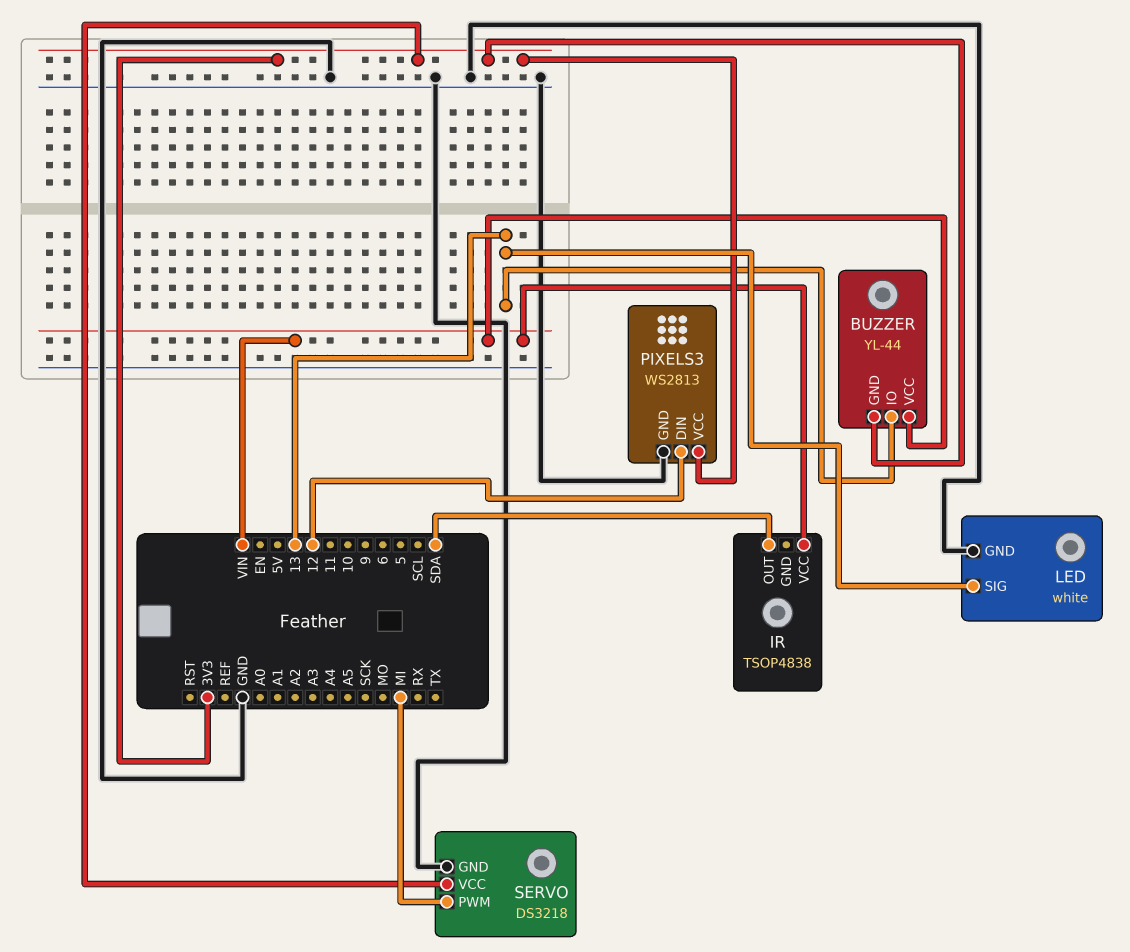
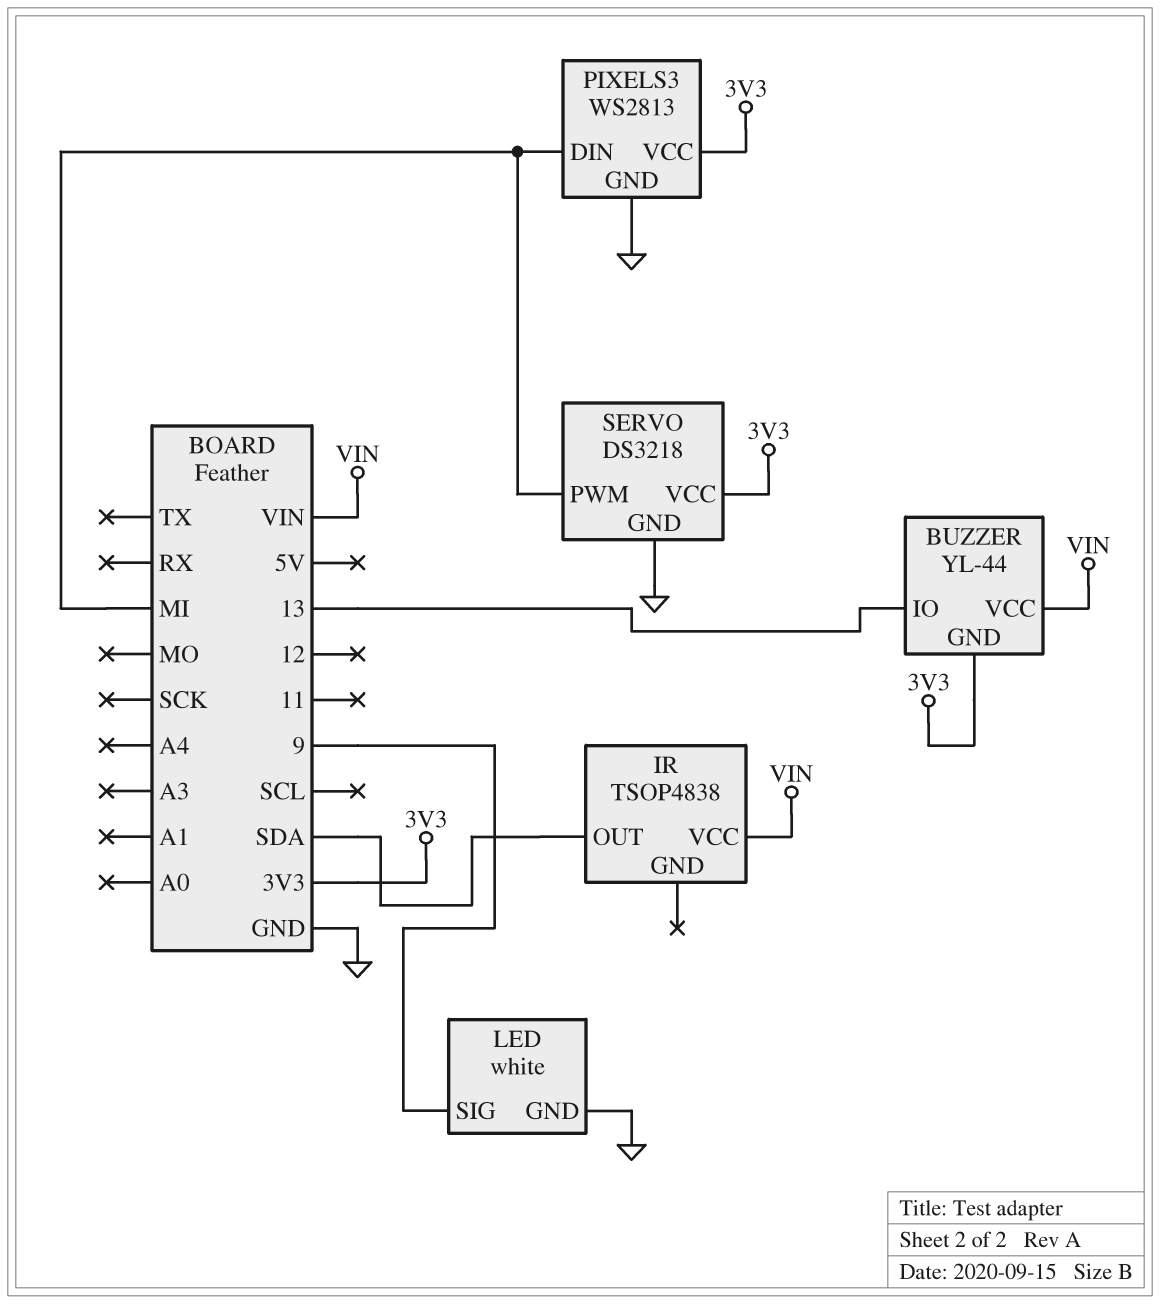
LED pin SIG: 13 -> 9
PIXELS3 pin DIN: 12 -> MI

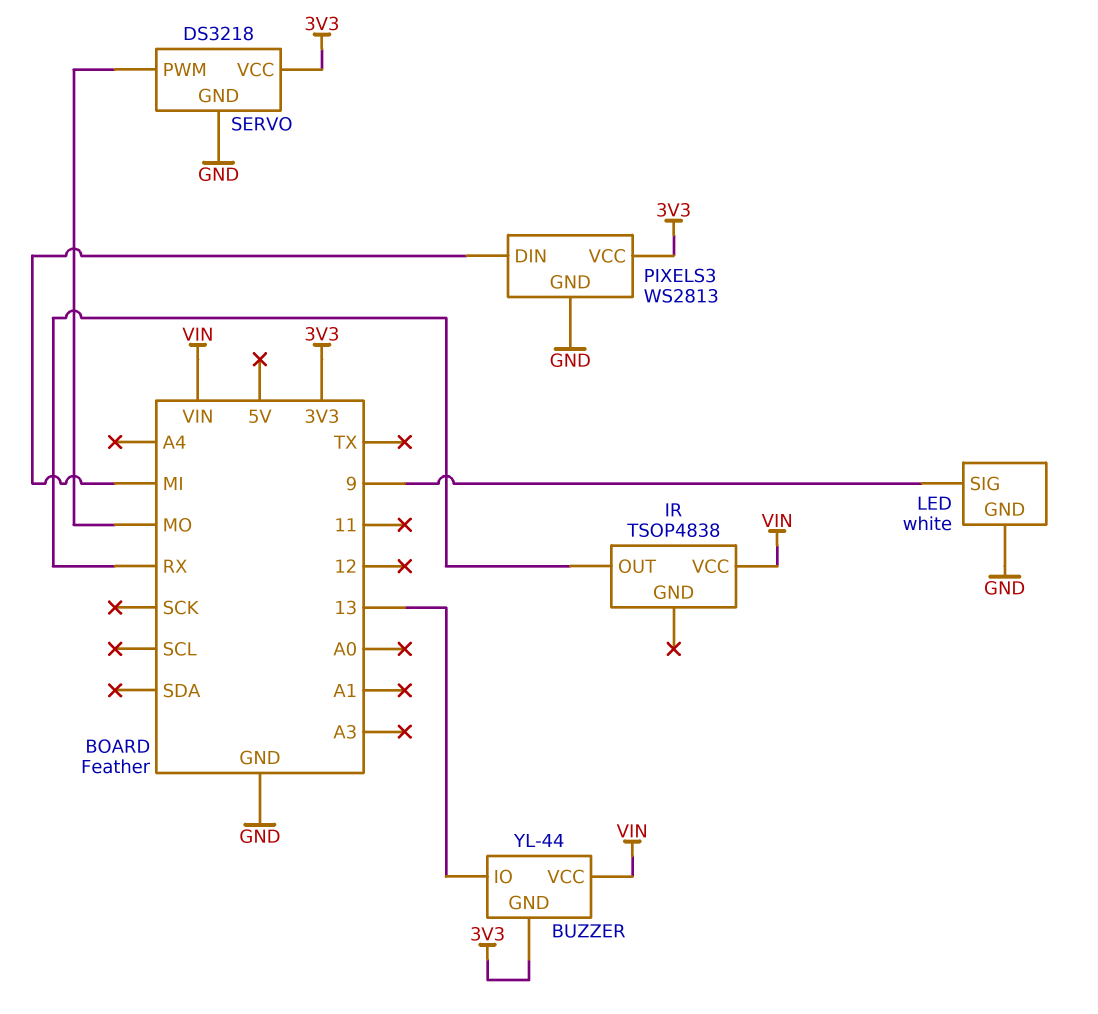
IR pin OUT: SDA -> RX
SERVO pin PWM: MI -> MO

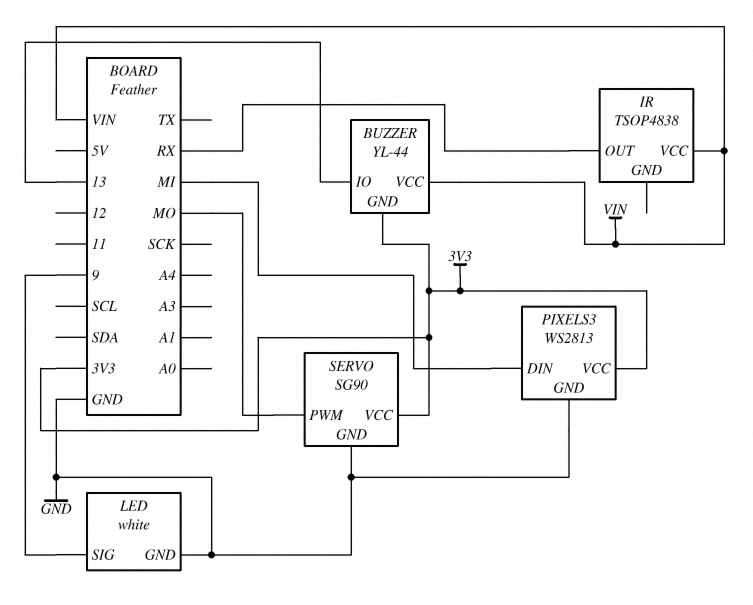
SERVO: DS3218 -> SG90

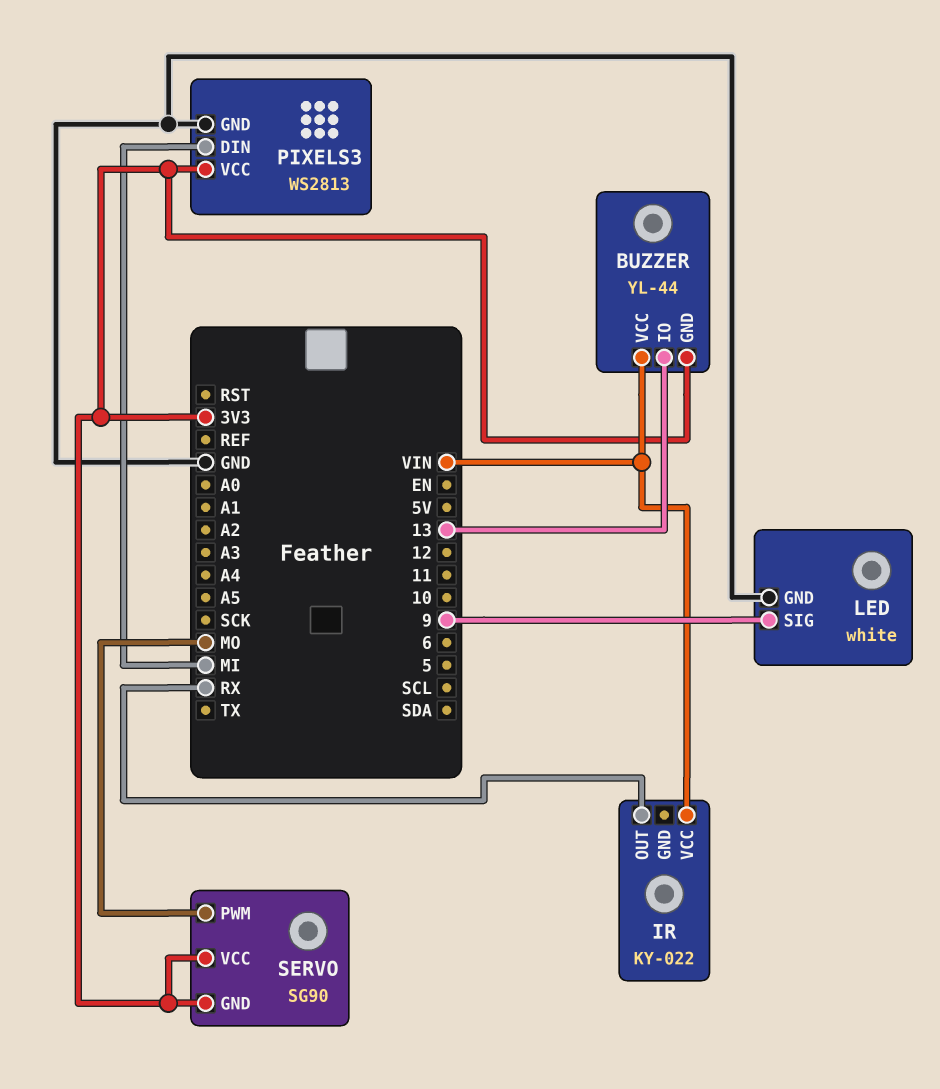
IR: TSOP4838 -> KY-022
SERVO pin GND: GND -> 3V3

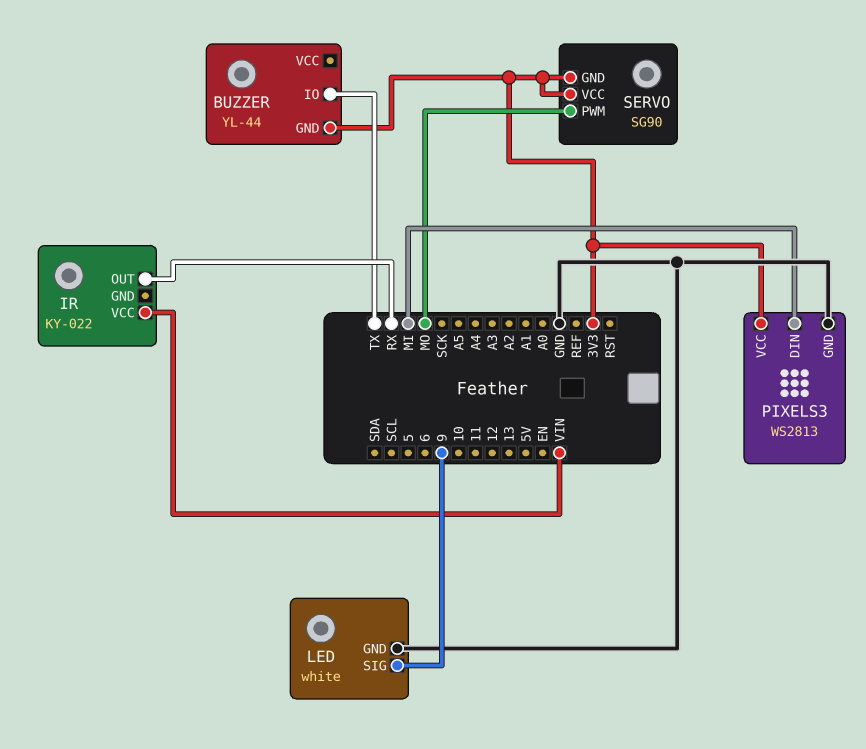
BUZZER pin IO: 13 -> TX
BUZZER pin VCC: VIN -> none

